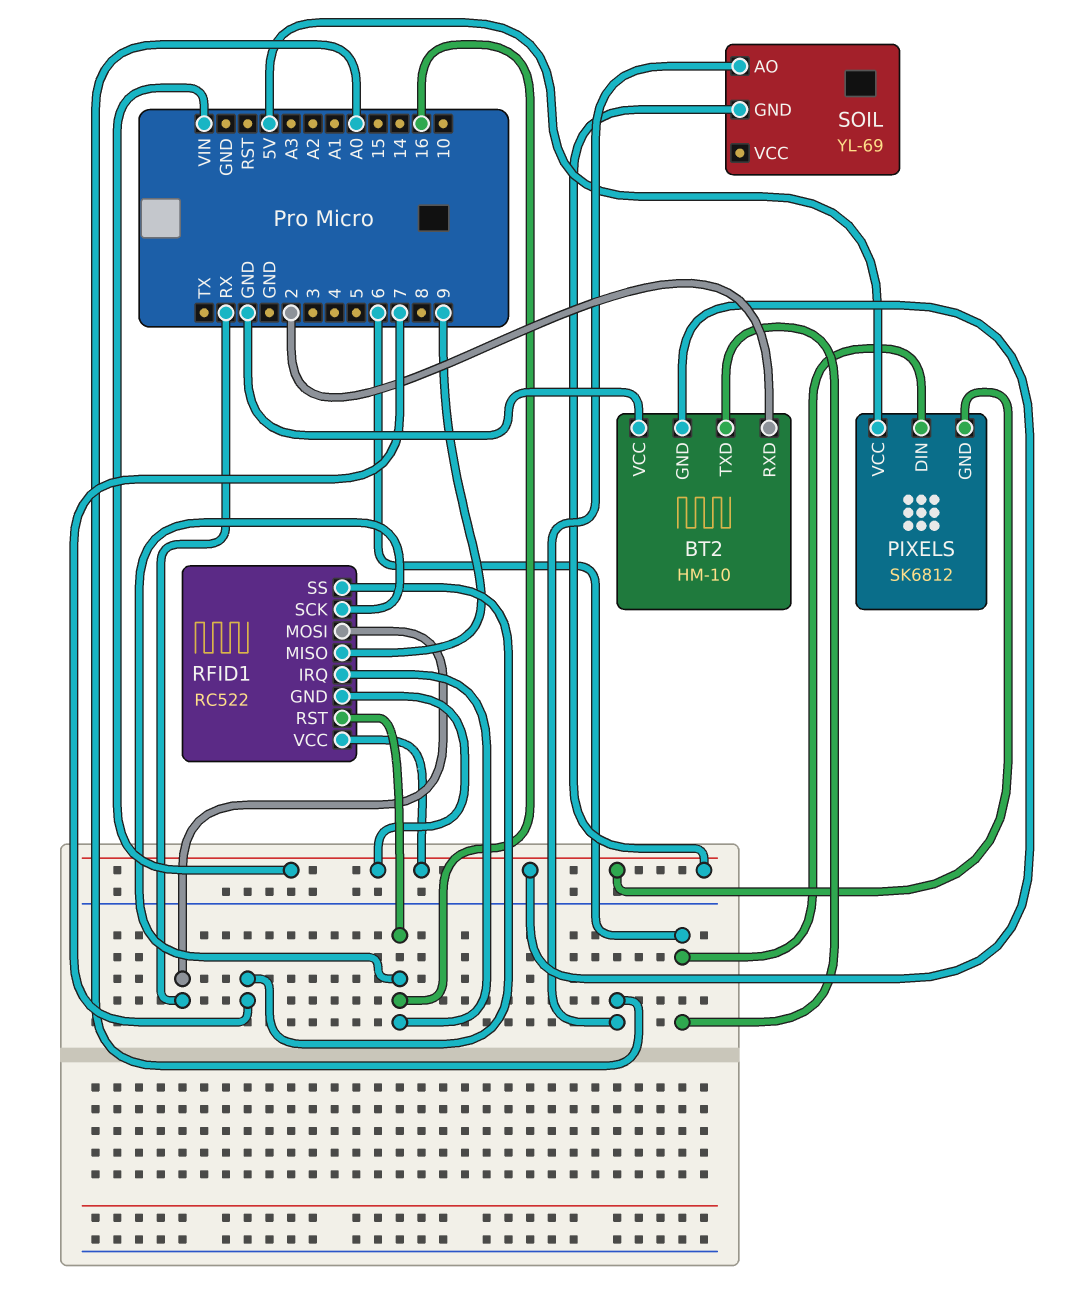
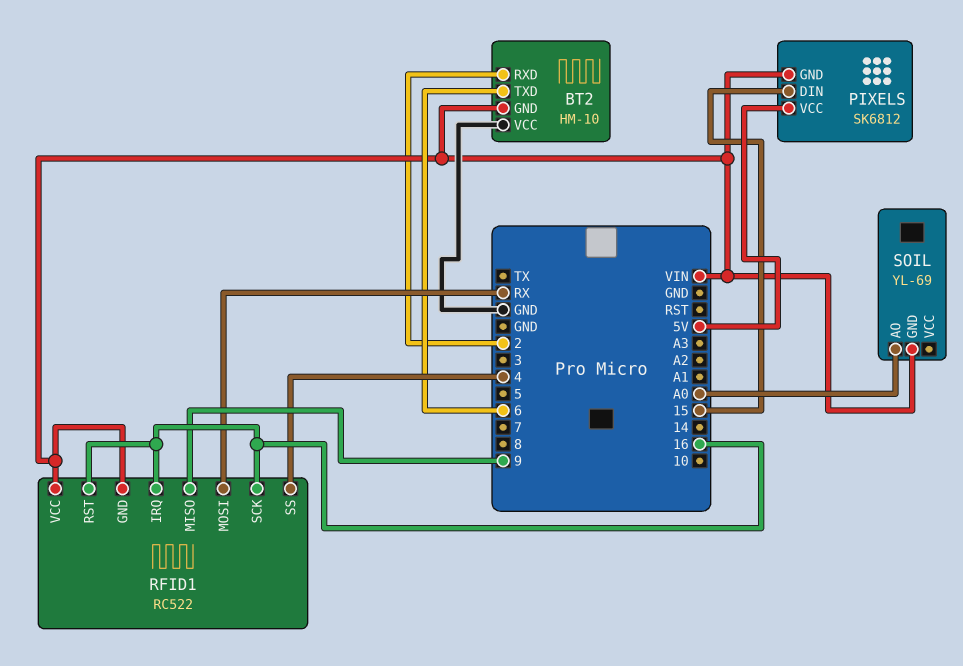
PIXELS pin DIN: 6 -> 15
RFID1 pin SS: 7 -> 4

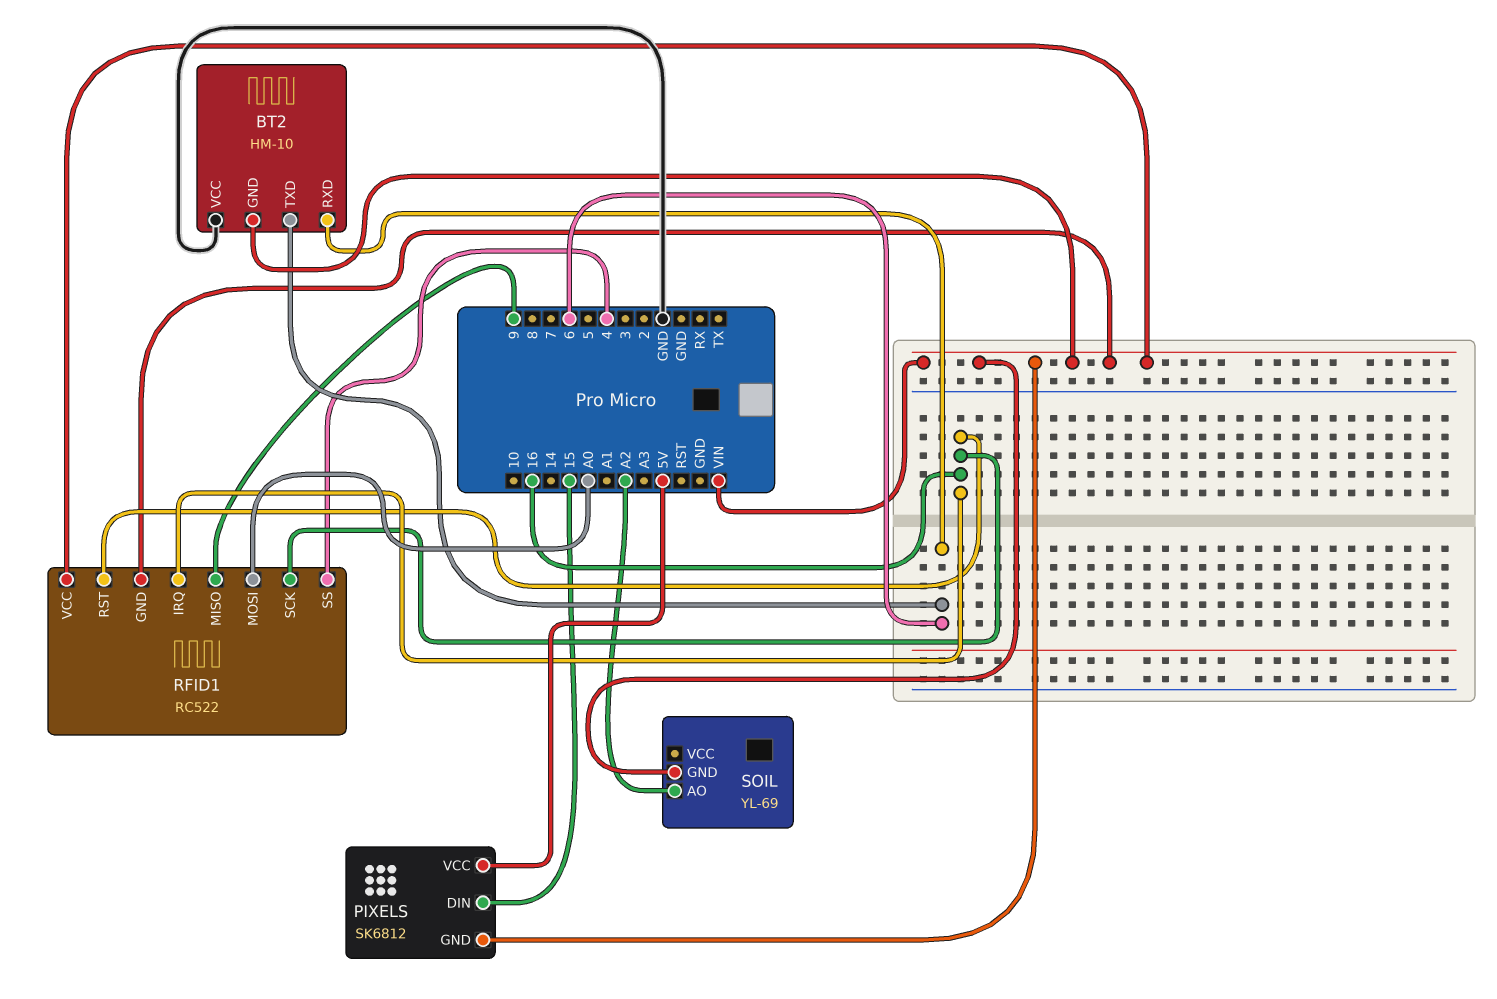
BT2 pin RXD: 2 -> 6
RFID1 pin MOSI: RX -> A0
SOIL pin AO: A0 -> A2

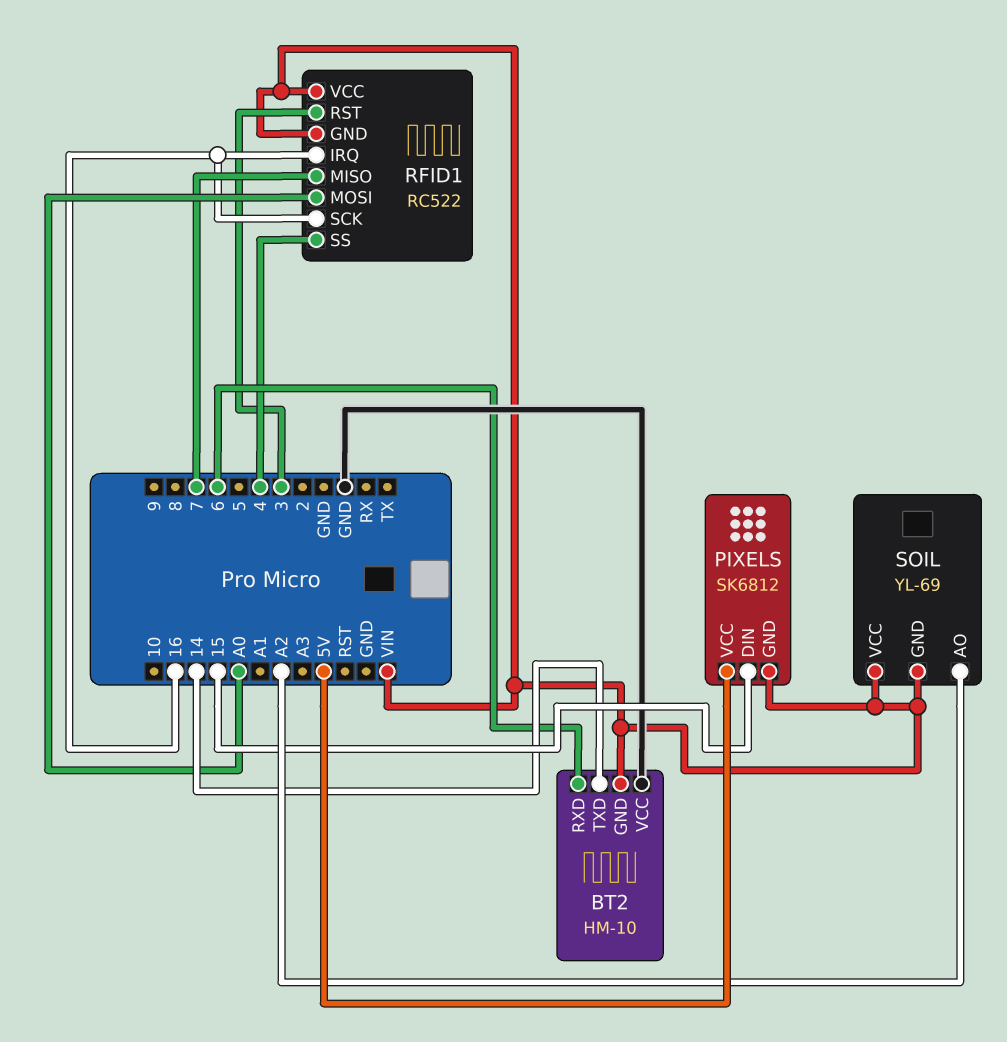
BT2 pin TXD: 6 -> 14
RFID1 pin MISO: 9 -> 7
RFID1 pin RST: 16 -> 3
SOIL pin VCC: none -> VIN

